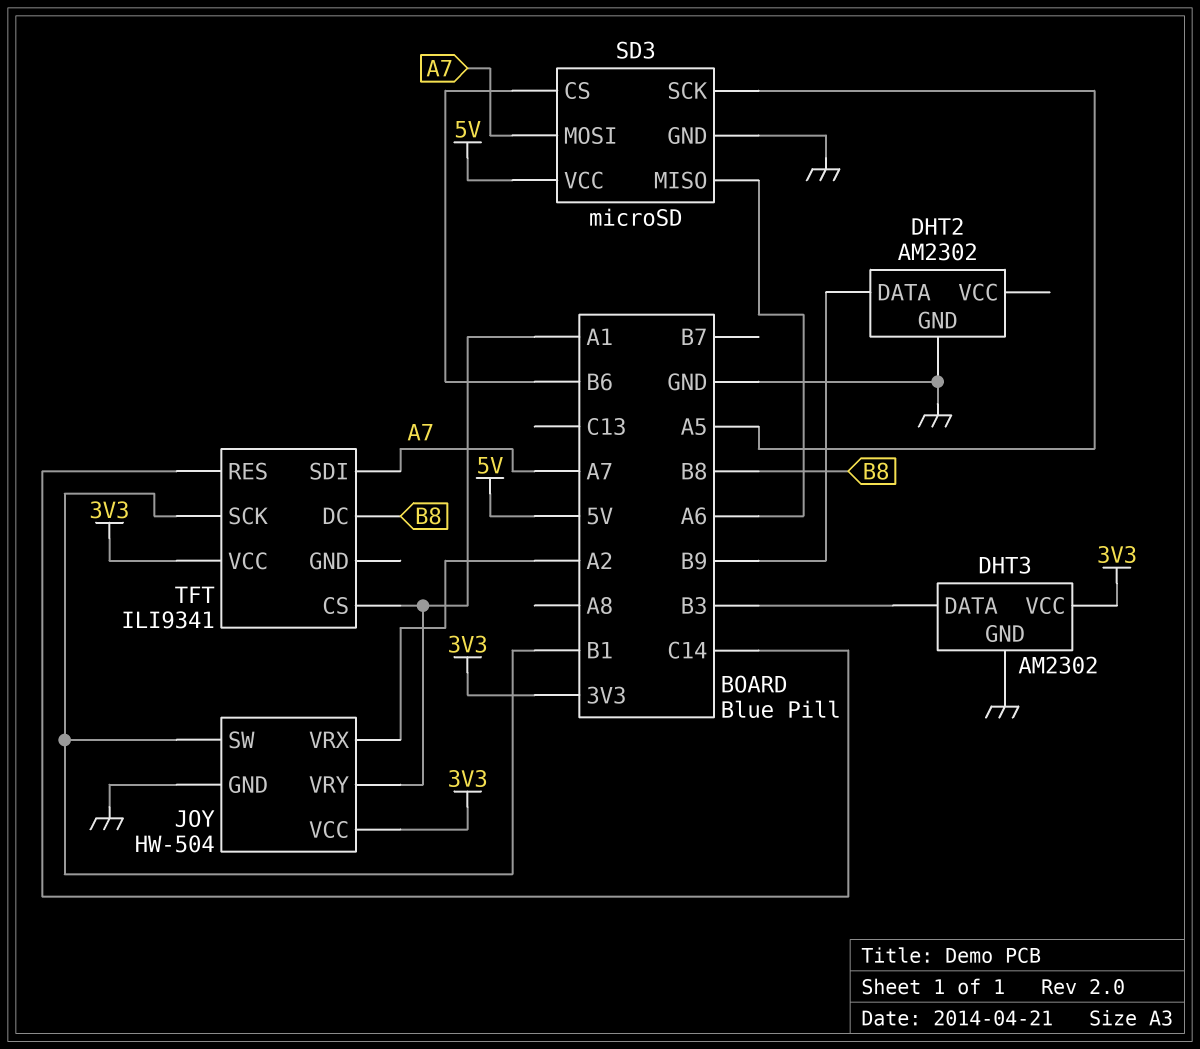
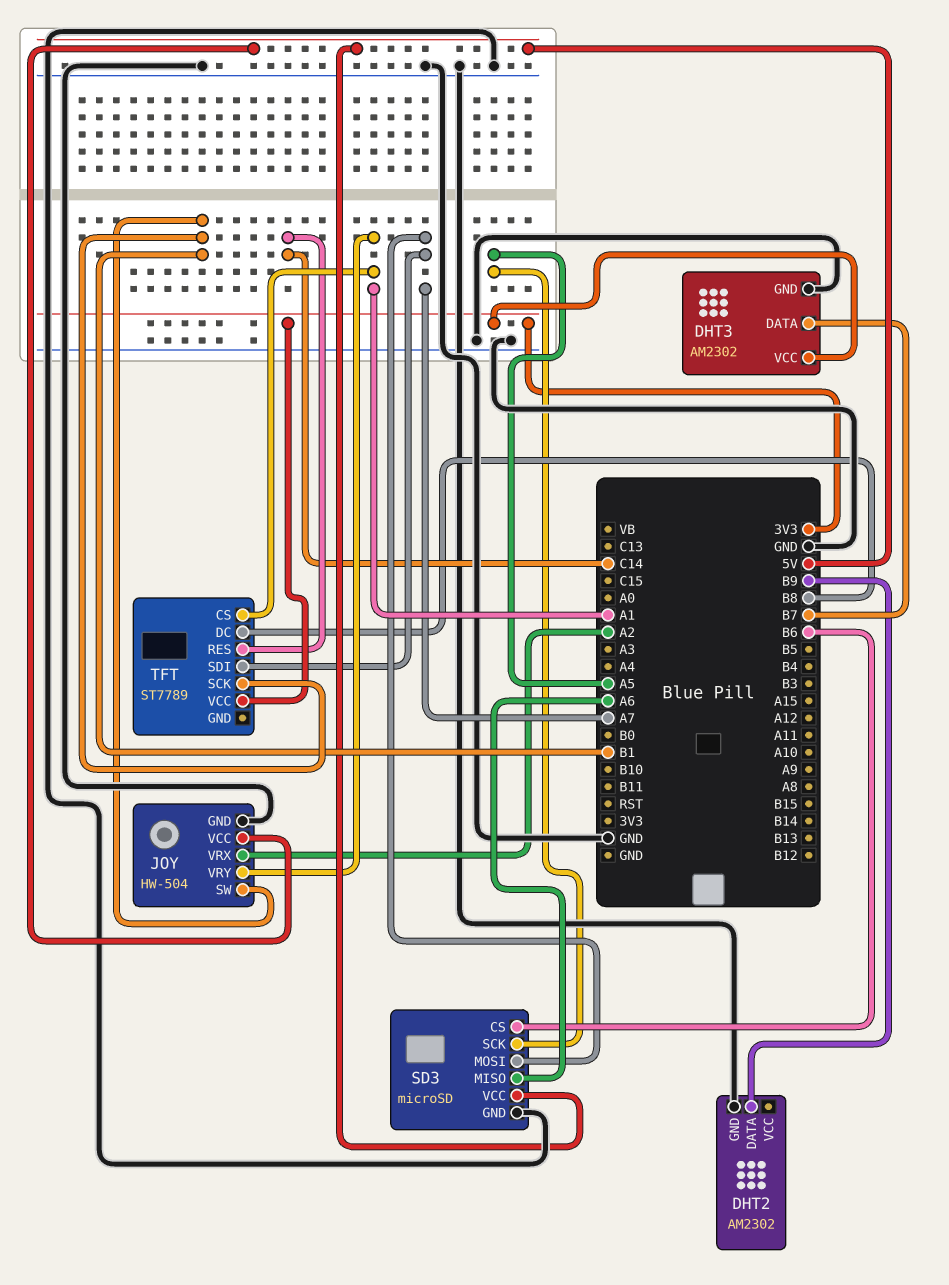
DHT3 pin DATA: B3 -> B7
JOY pin VCC: 3V3 -> 5V
TFT: ILI9341 -> ST7789

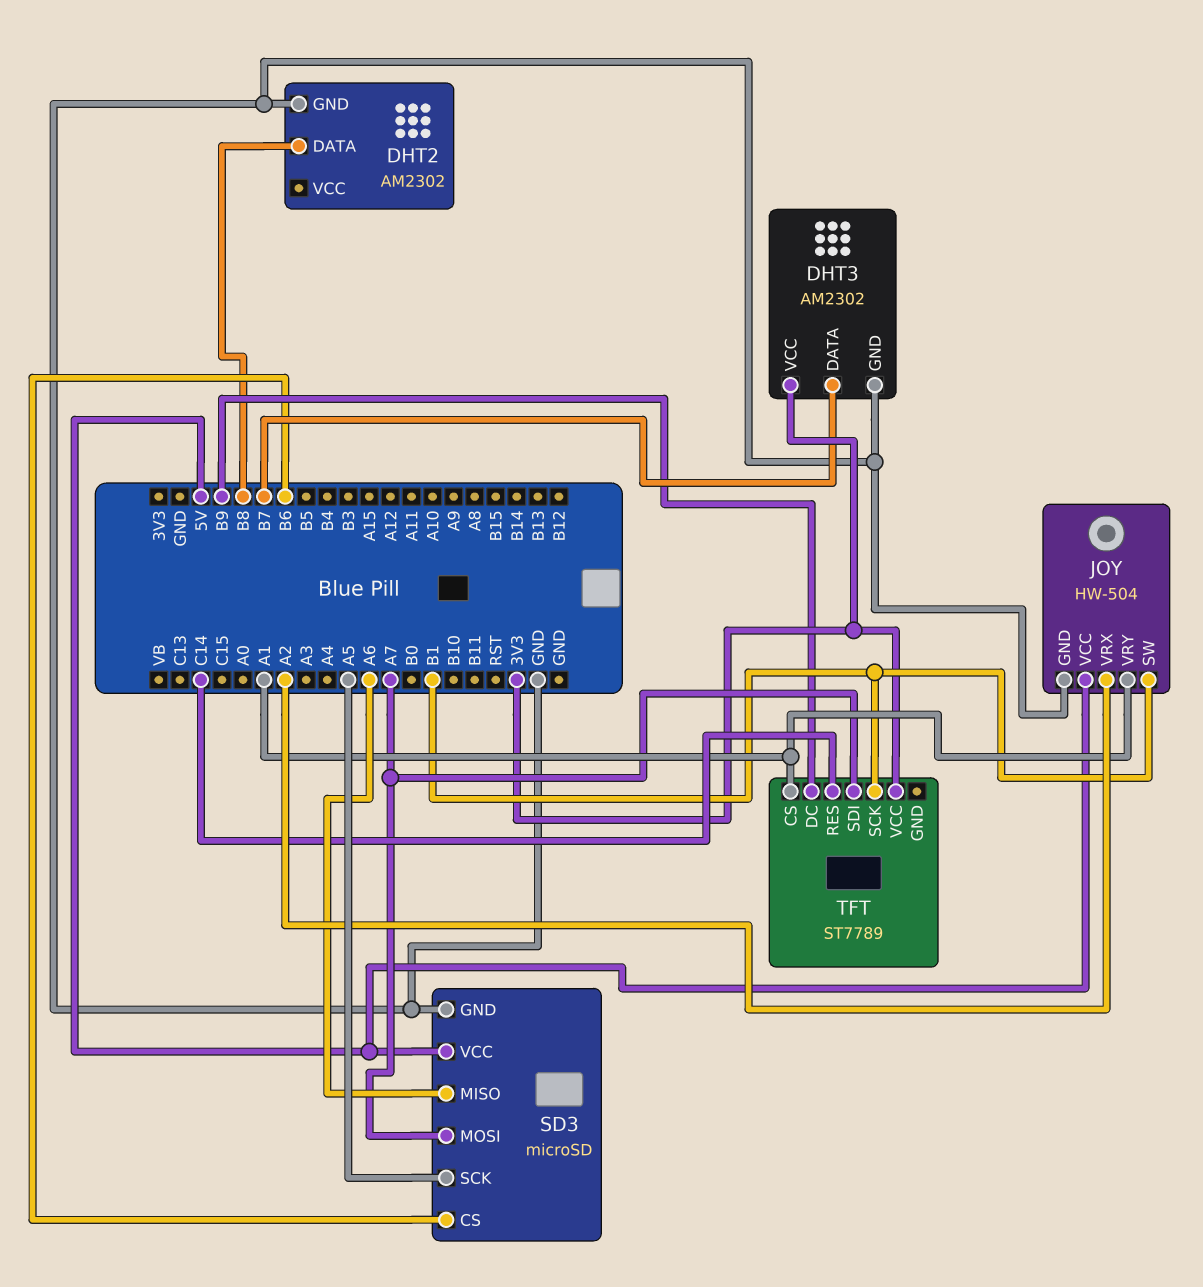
DHT2 pin DATA: B9 -> B8
TFT pin DC: B8 -> B9

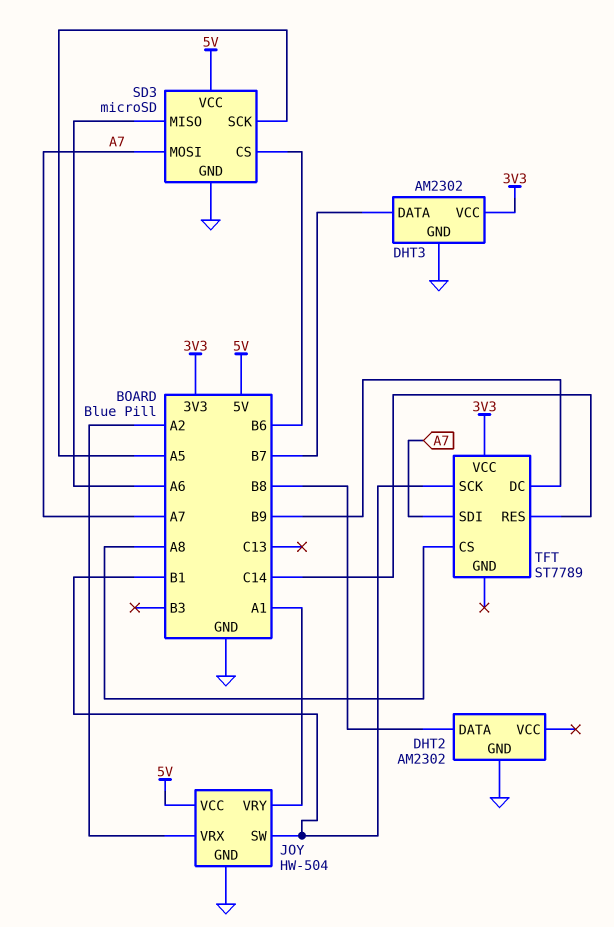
TFT pin CS: A1 -> A8

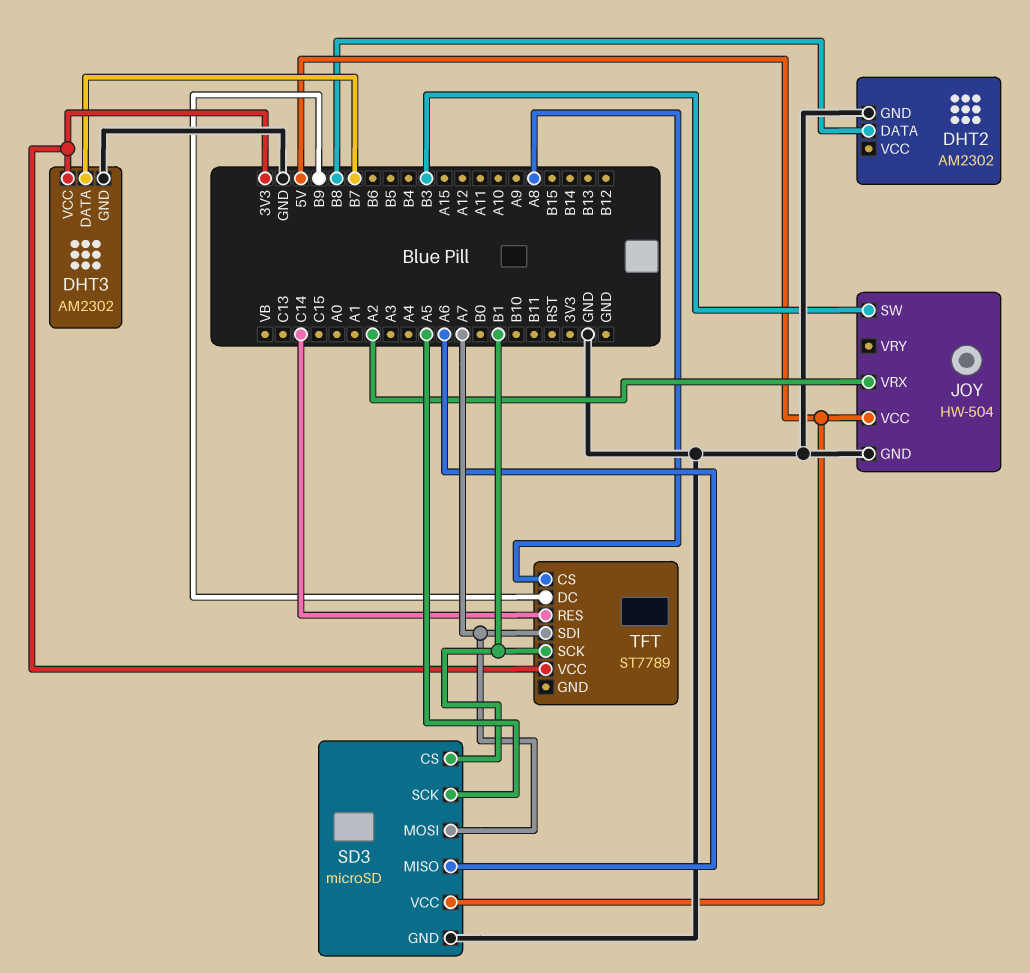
JOY pin SW: B1 -> B3
JOY pin VRY: A1 -> none
SD3 pin CS: B6 -> B1

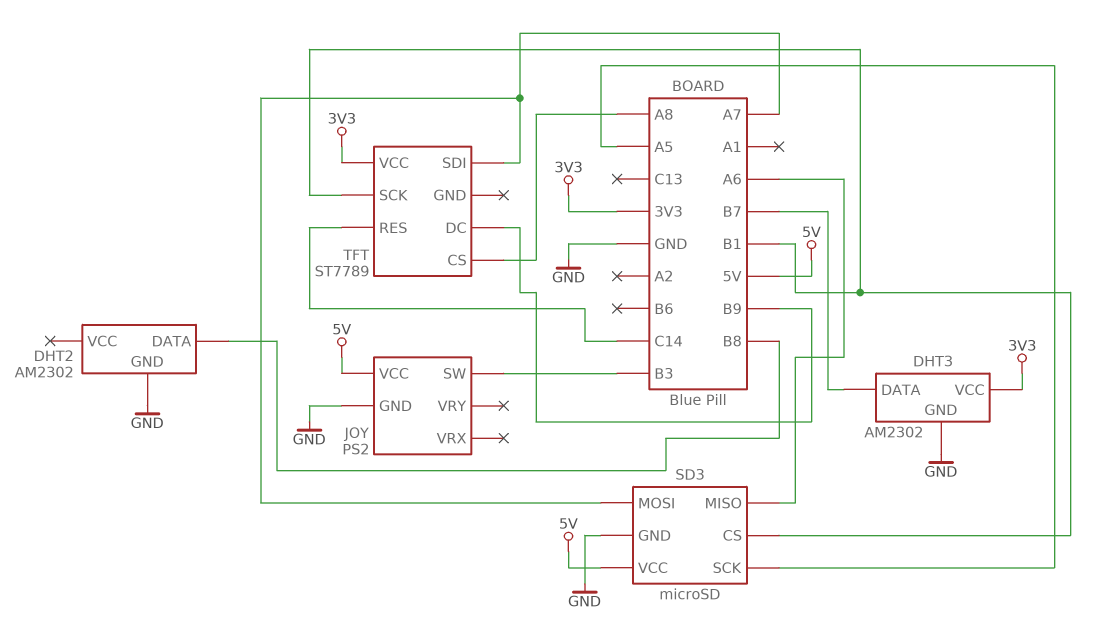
JOY: HW-504 -> PS2
JOY pin VRX: A2 -> none

